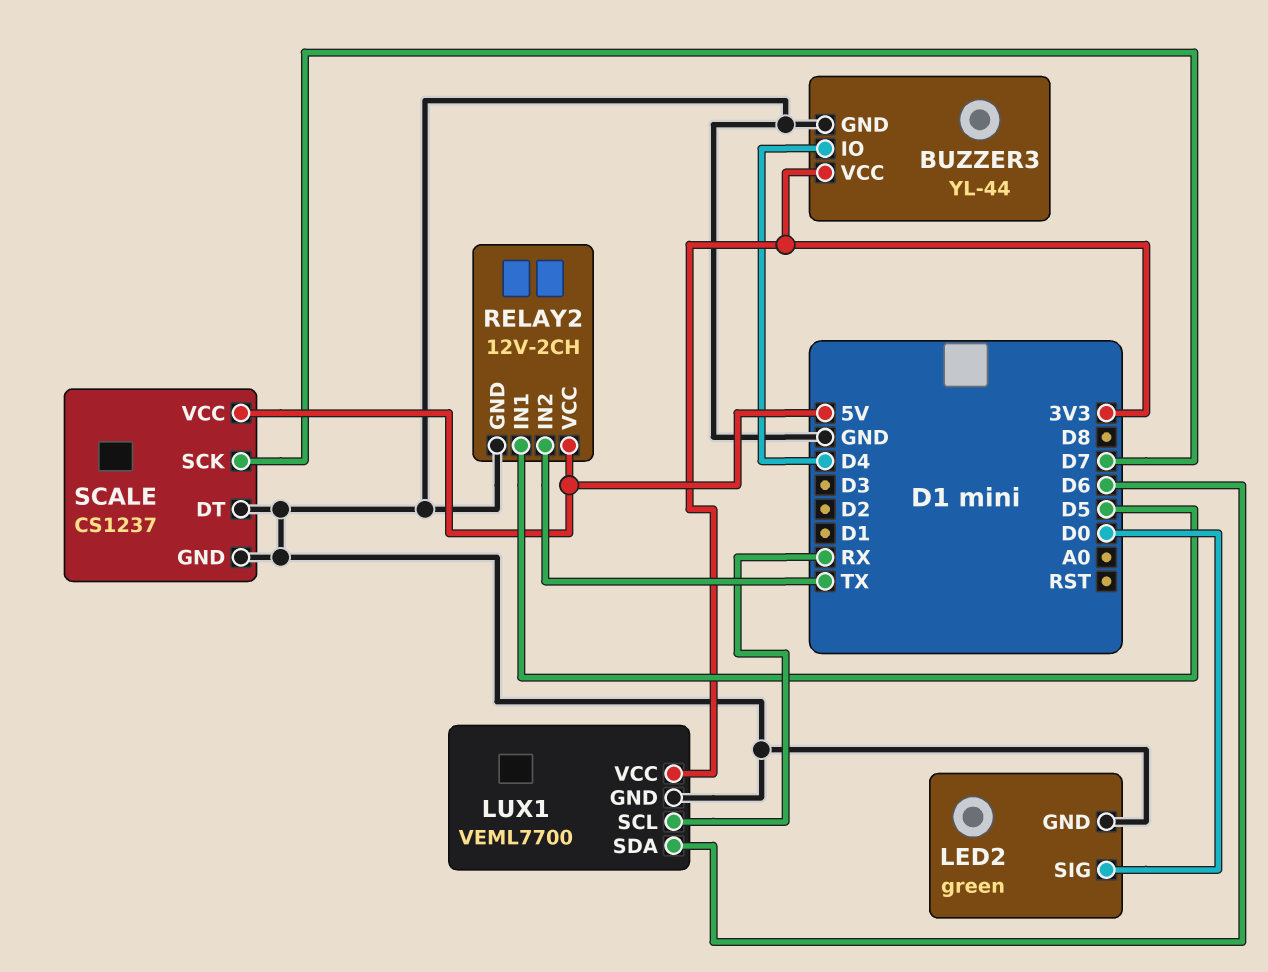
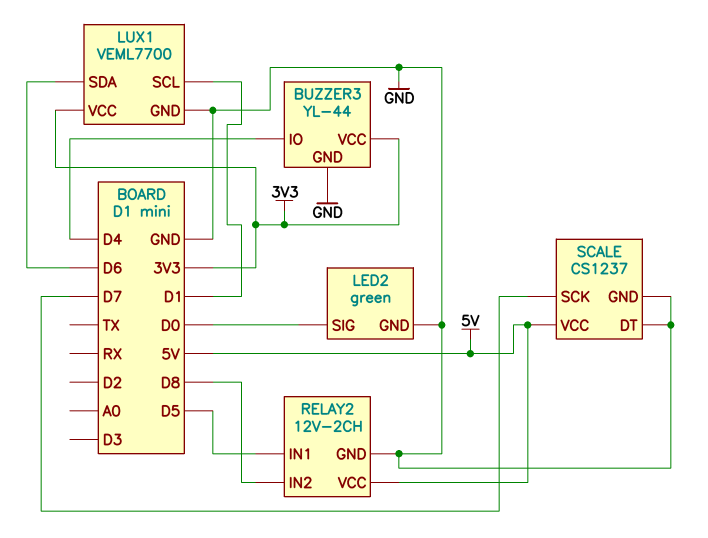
LUX1 pin SCL: RX -> D1
RELAY2 pin IN2: TX -> D8

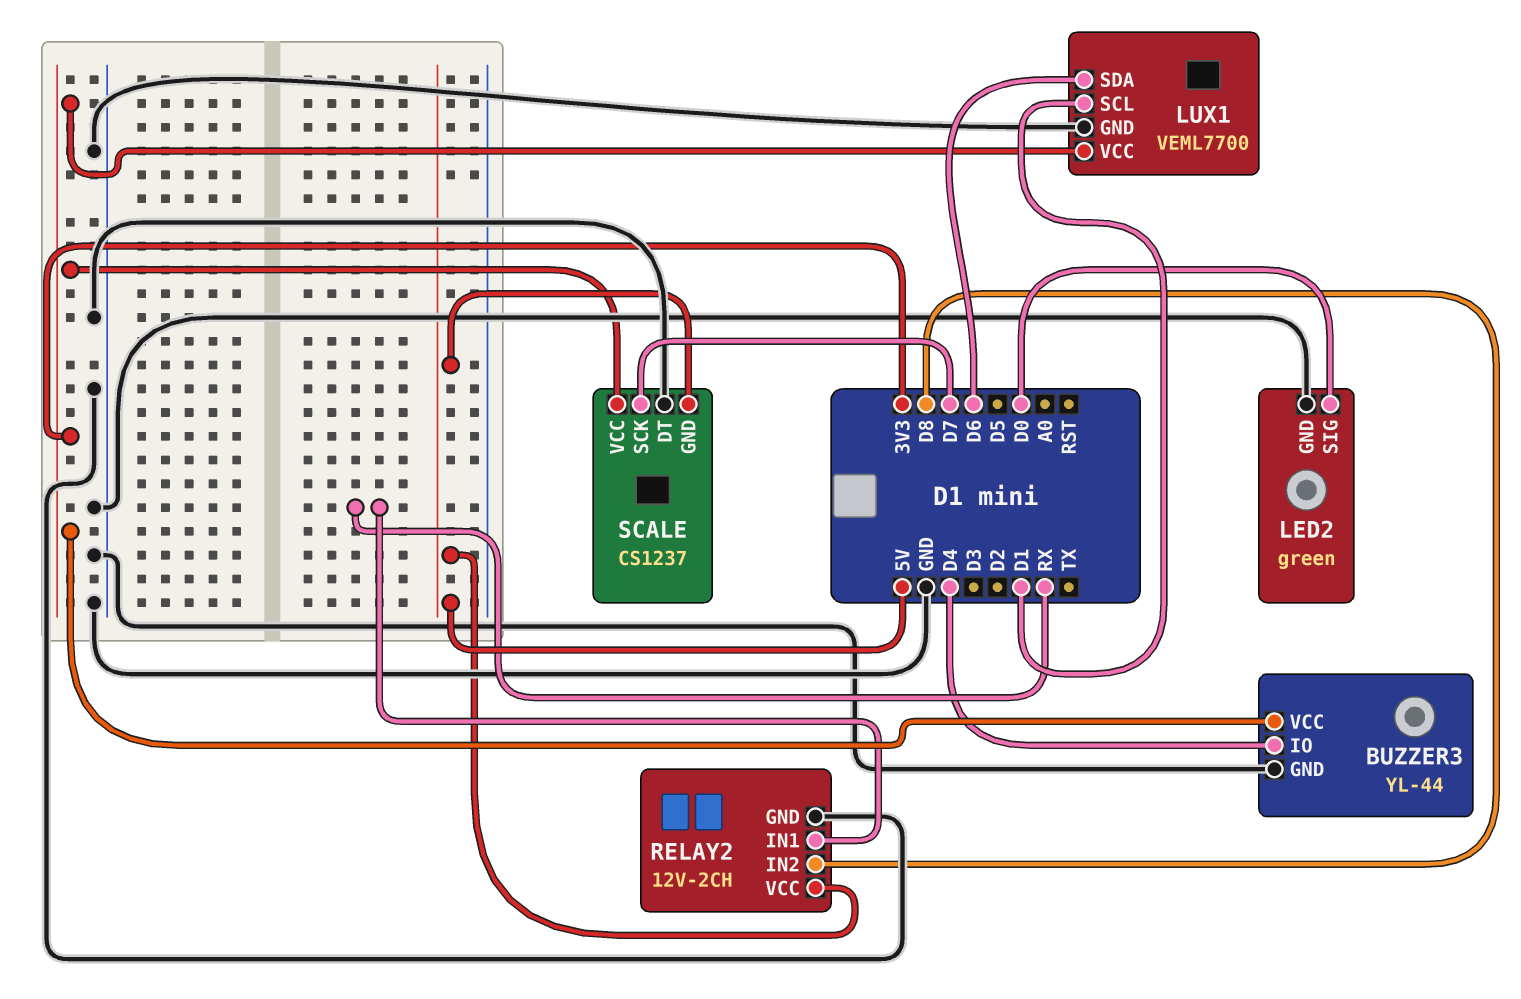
RELAY2 pin IN1: D5 -> RX
SCALE pin GND: GND -> 5V
SCALE pin VCC: 5V -> 3V3

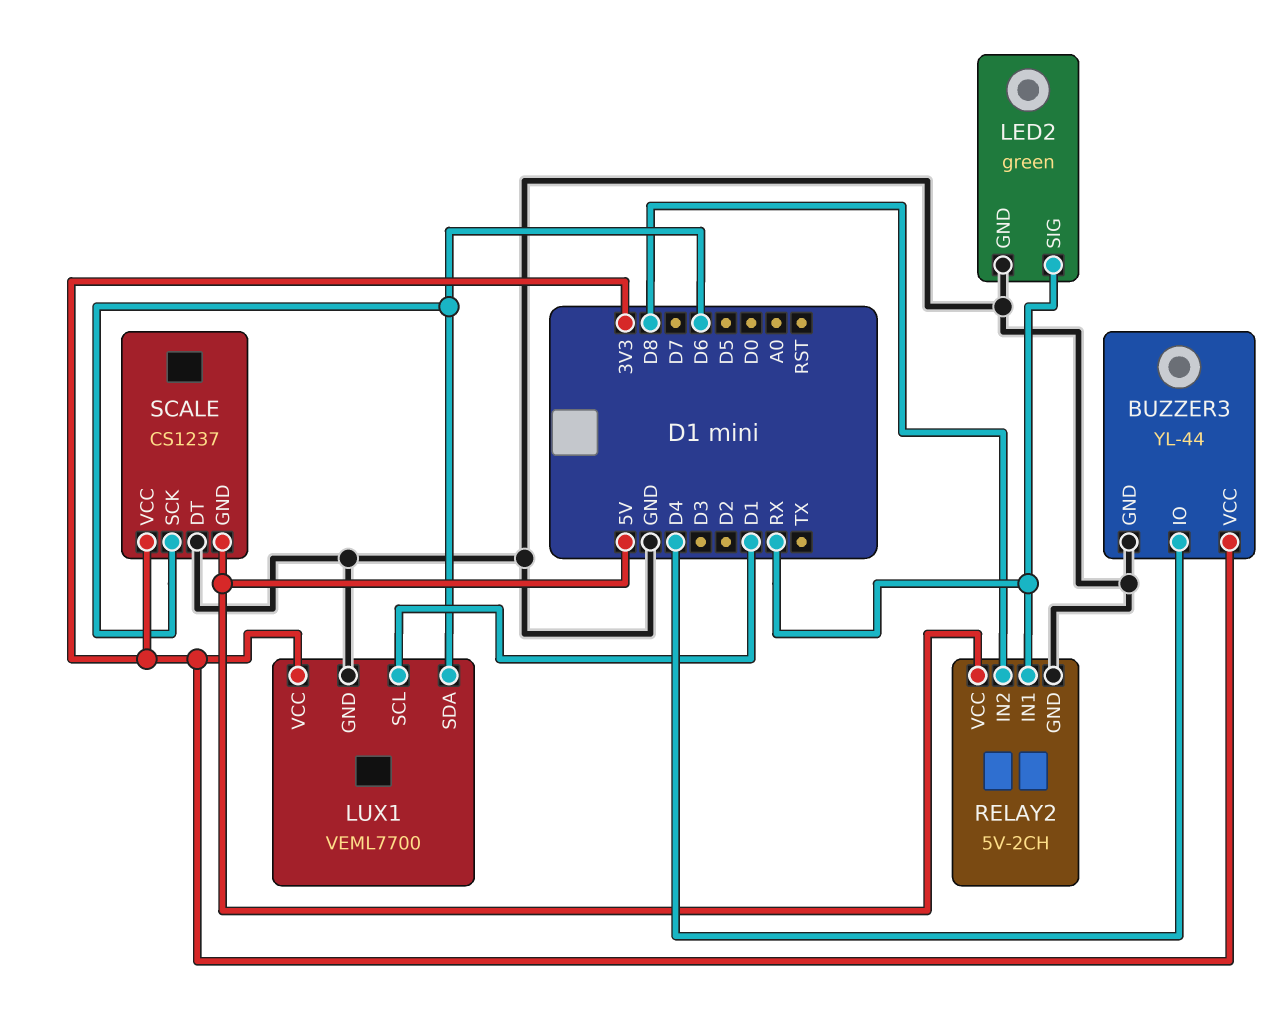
LED2 pin SIG: D0 -> RX
RELAY2: 12V-2CH -> 5V-2CH
SCALE pin SCK: D7 -> D6

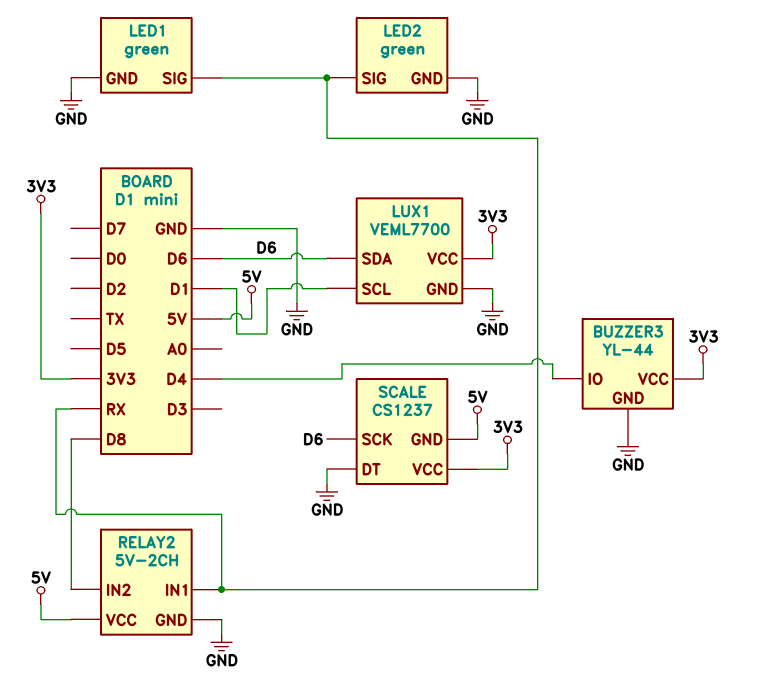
LED1: none -> green
LED1 pin GND: none -> GND
LED1 pin SIG: none -> RX

